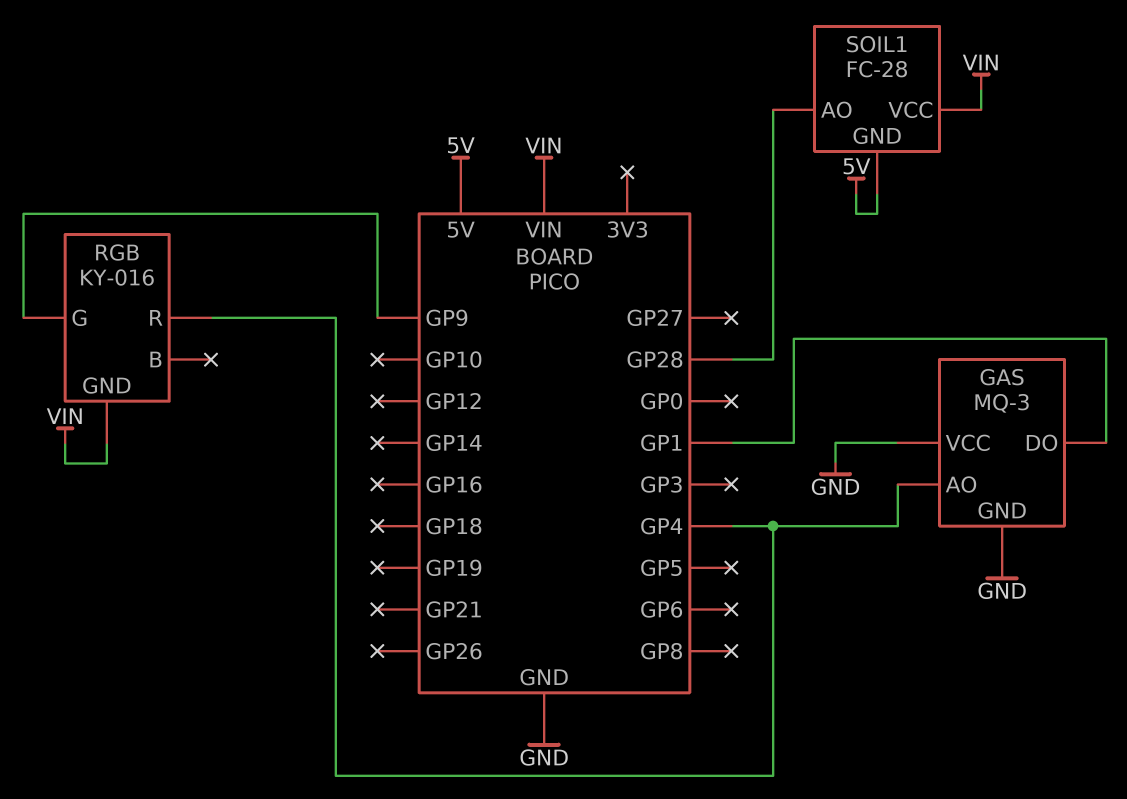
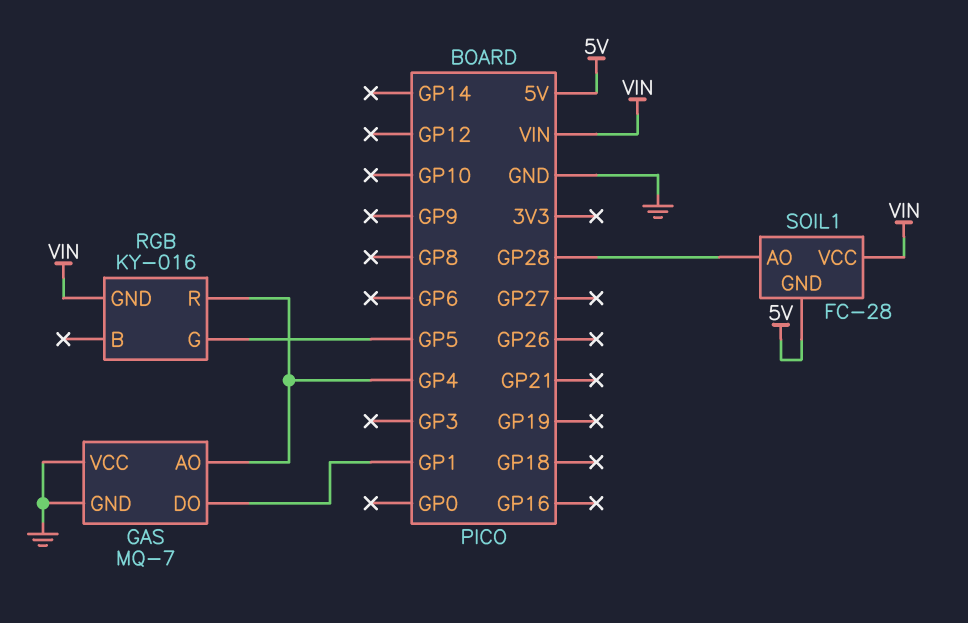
GAS: MQ-3 -> MQ-7
RGB pin G: GP9 -> GP5

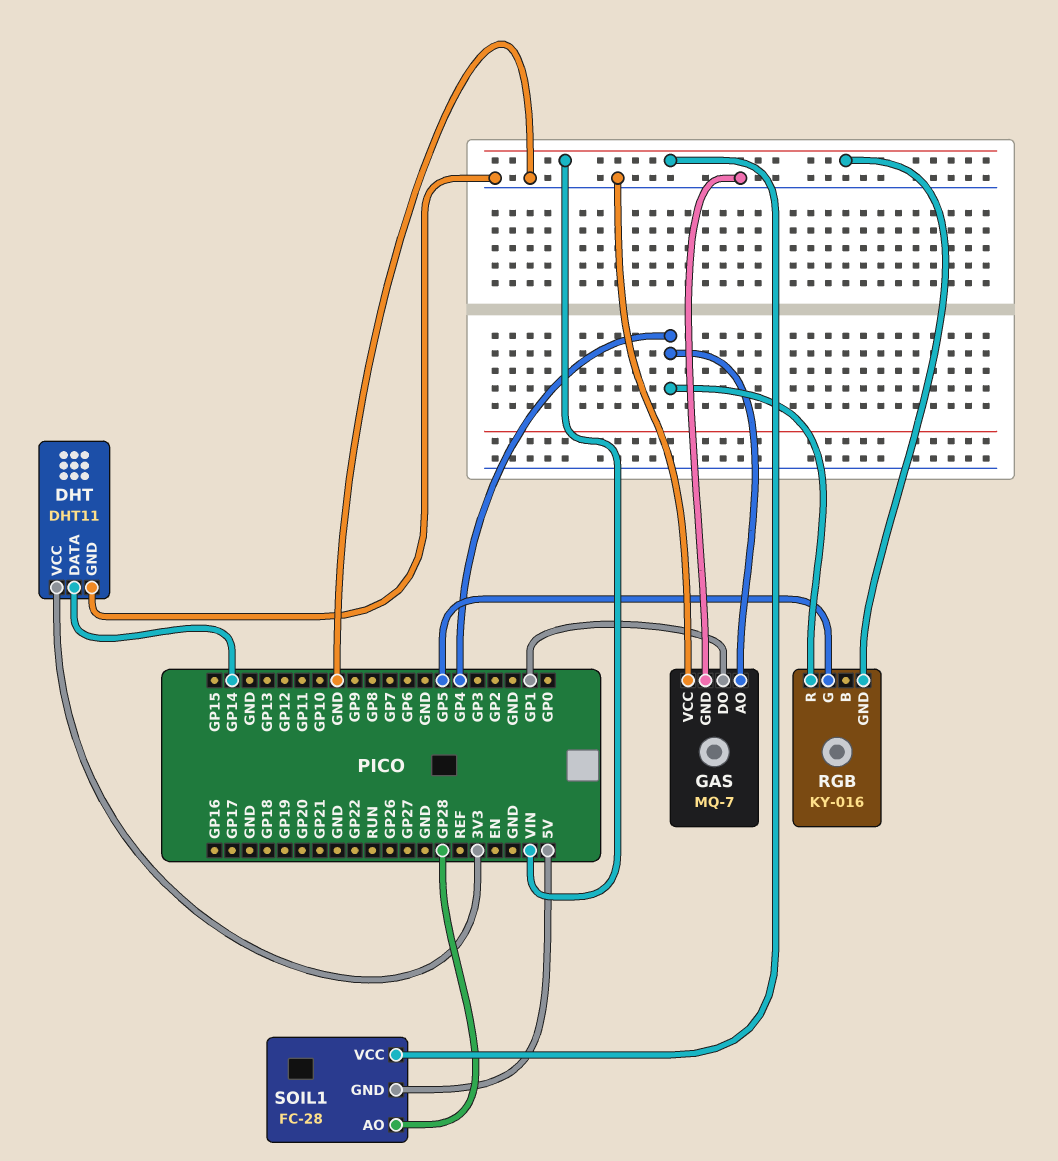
DHT: none -> DHT11
DHT pin DATA: none -> GP14
DHT pin GND: none -> GND
DHT pin VCC: none -> 3V3

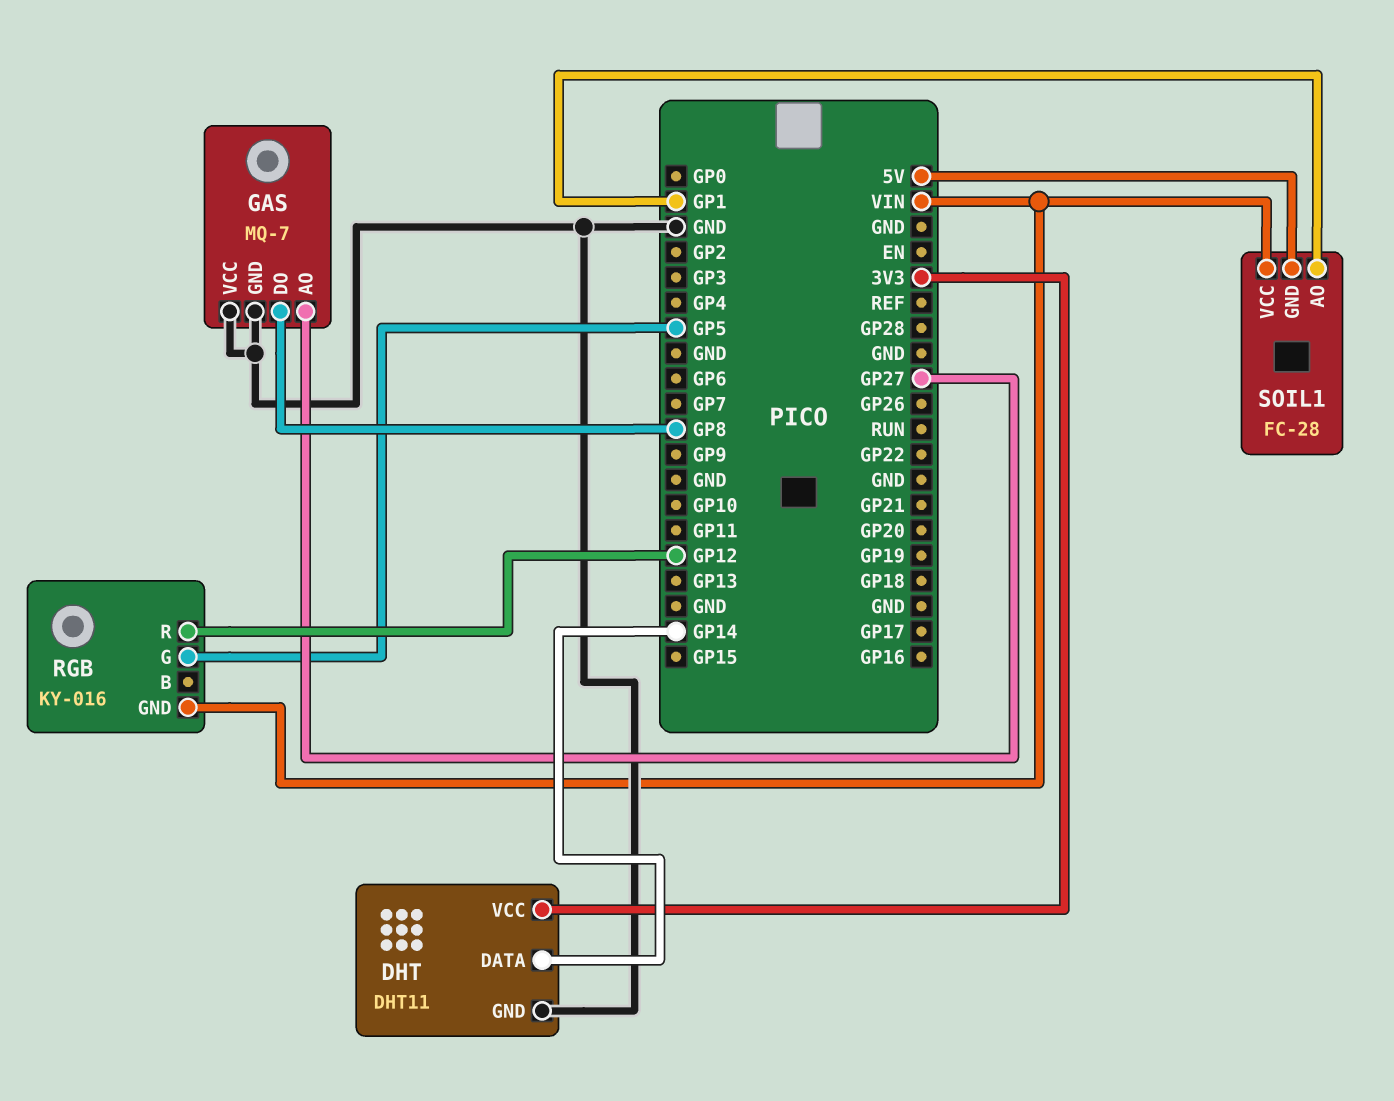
GAS pin AO: GP4 -> GP27
GAS pin DO: GP1 -> GP8
RGB pin R: GP4 -> GP12
SOIL1 pin AO: GP28 -> GP1

